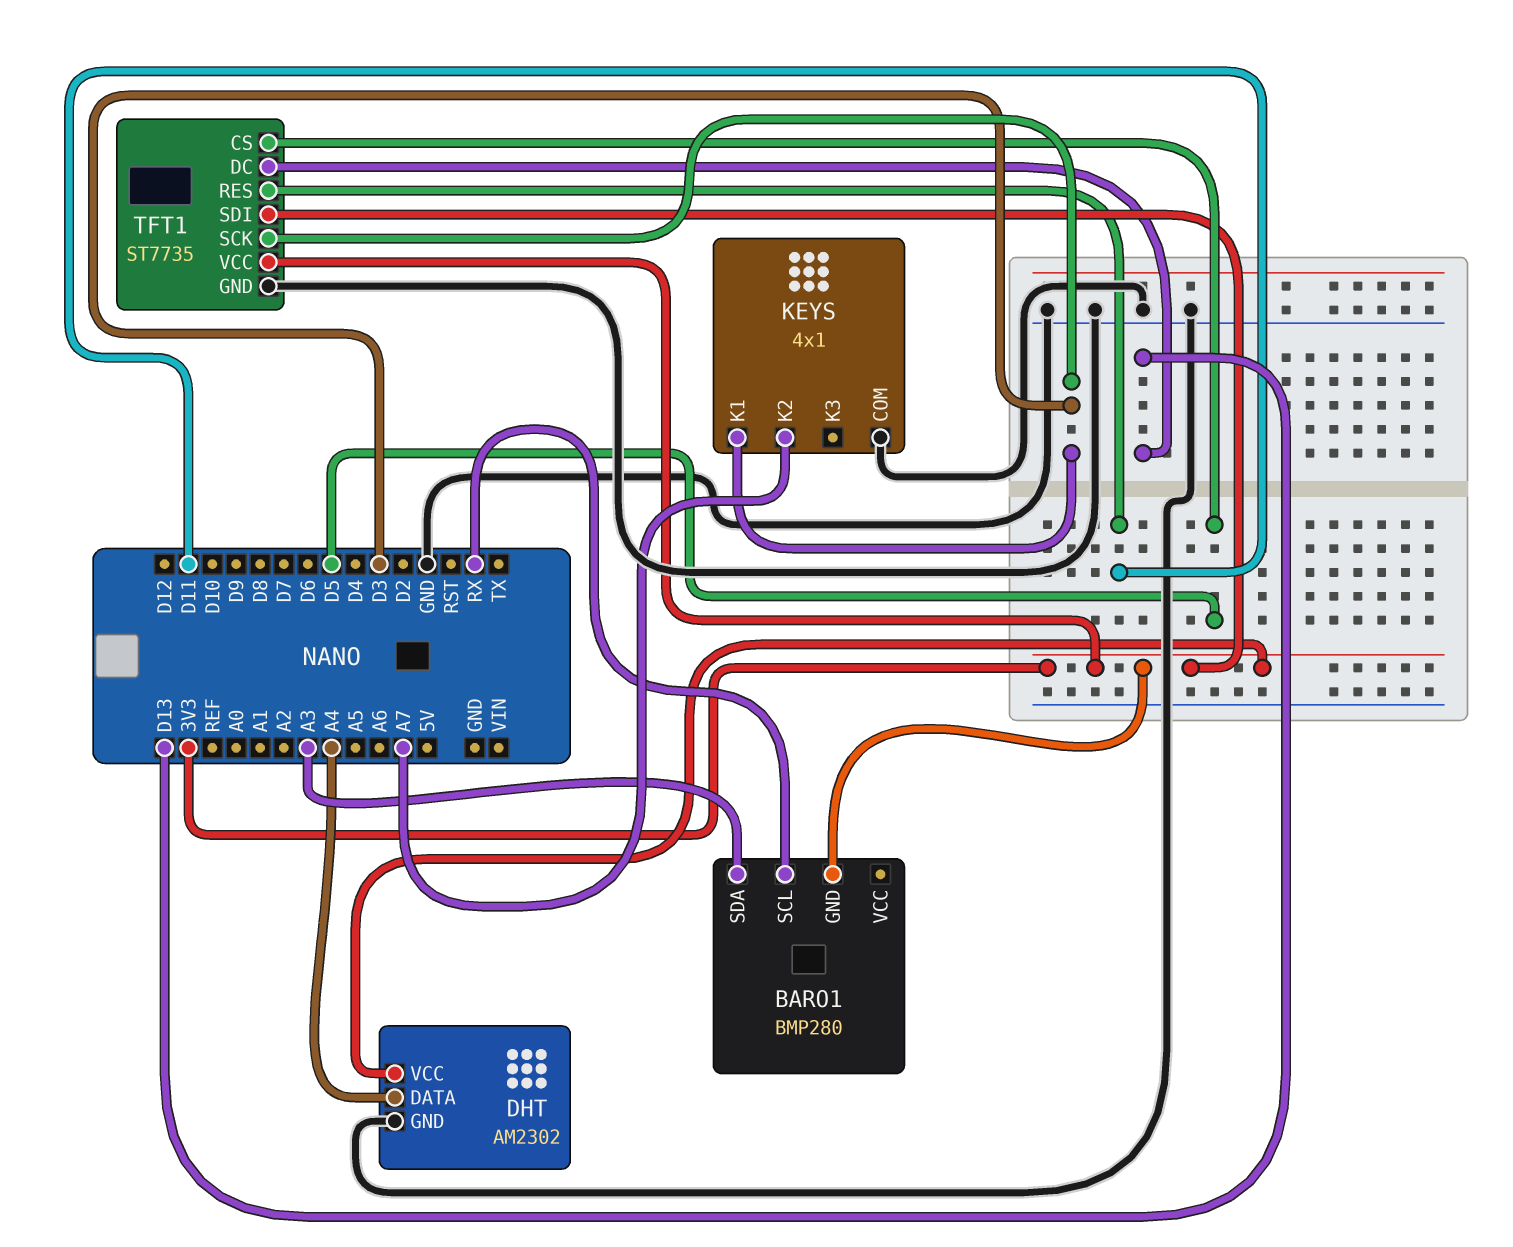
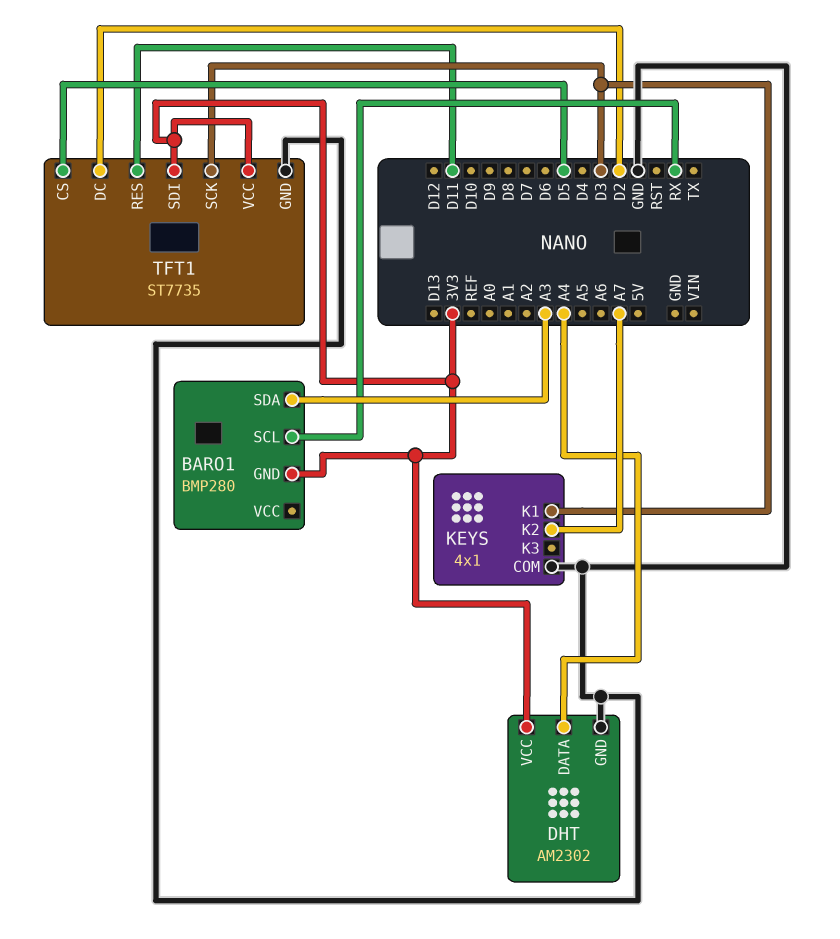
TFT1 pin DC: D13 -> D2

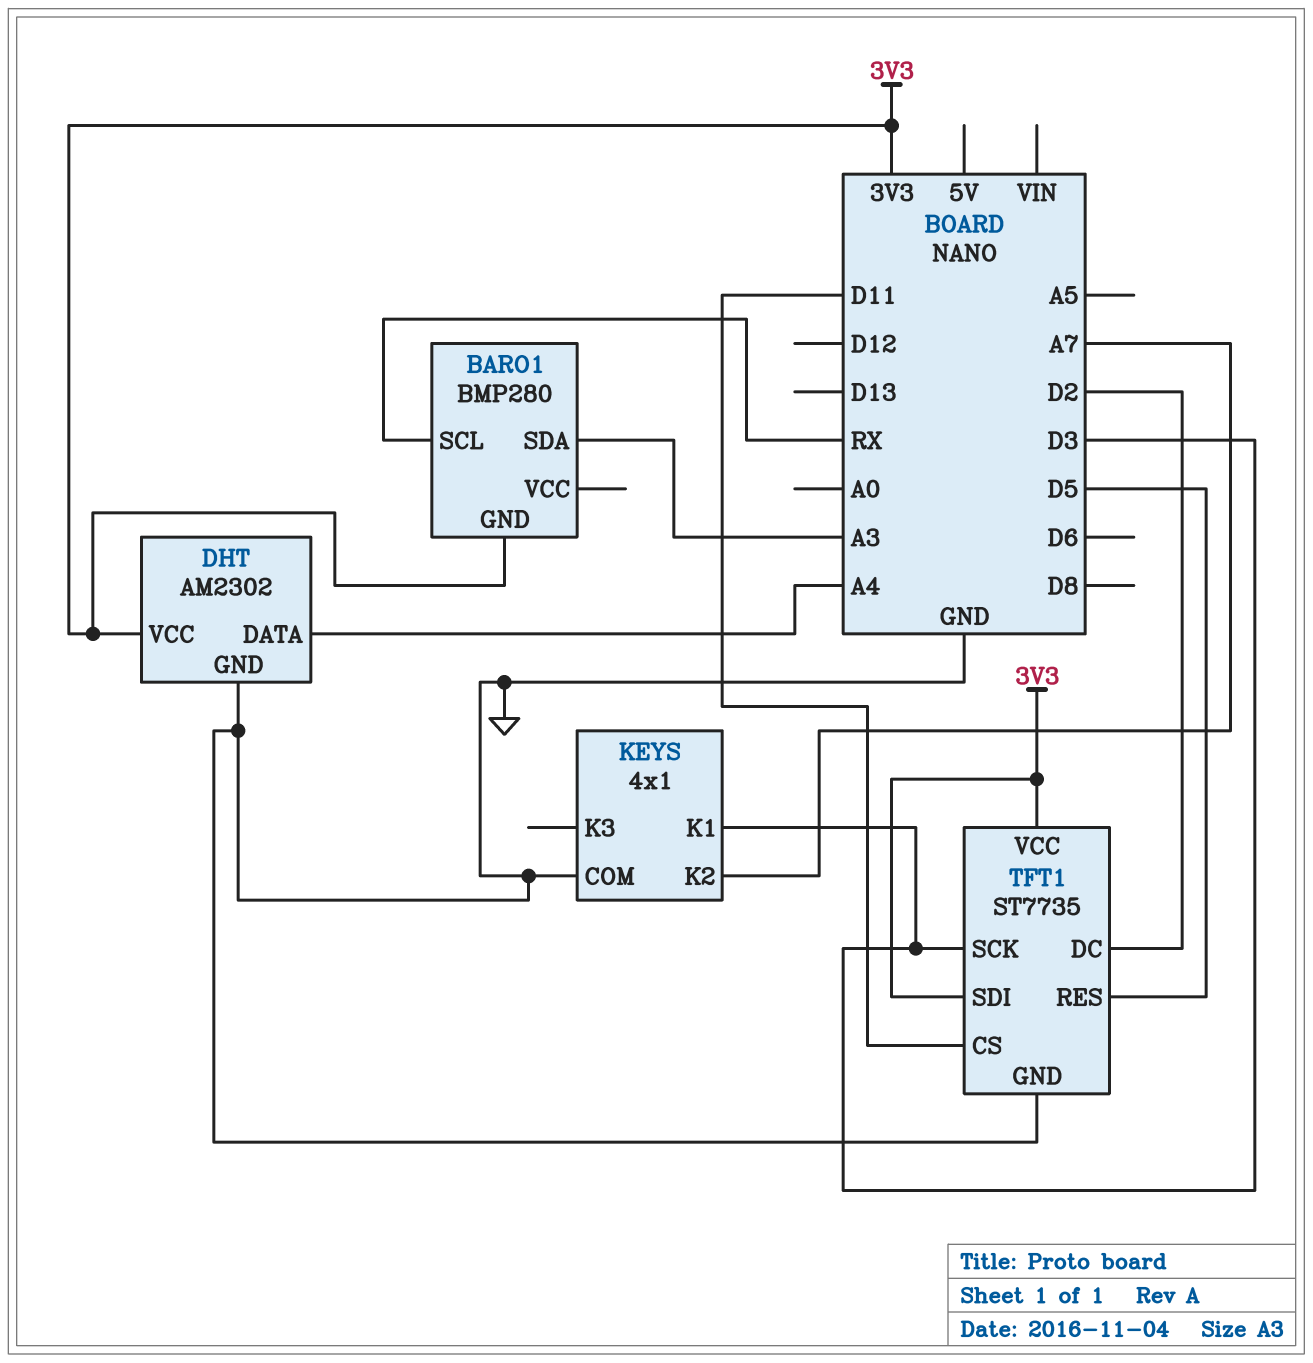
TFT1 pin CS: D5 -> D11
TFT1 pin RES: D11 -> D5

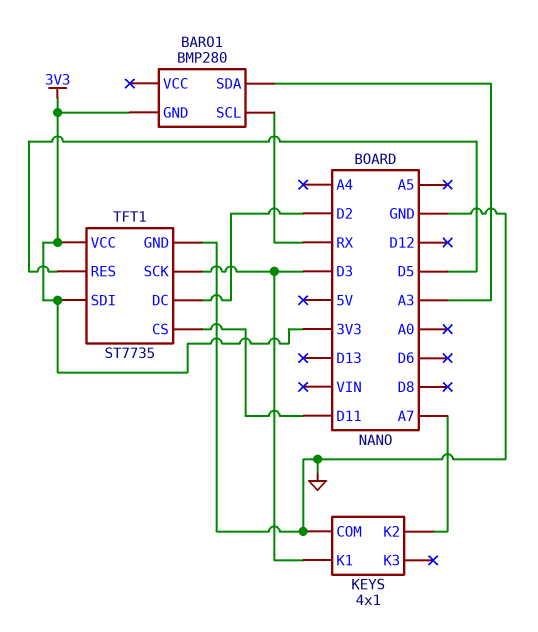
DHT: AM2302 -> none
DHT pin DATA: A4 -> none
DHT pin GND: GND -> none
DHT pin VCC: 3V3 -> none

